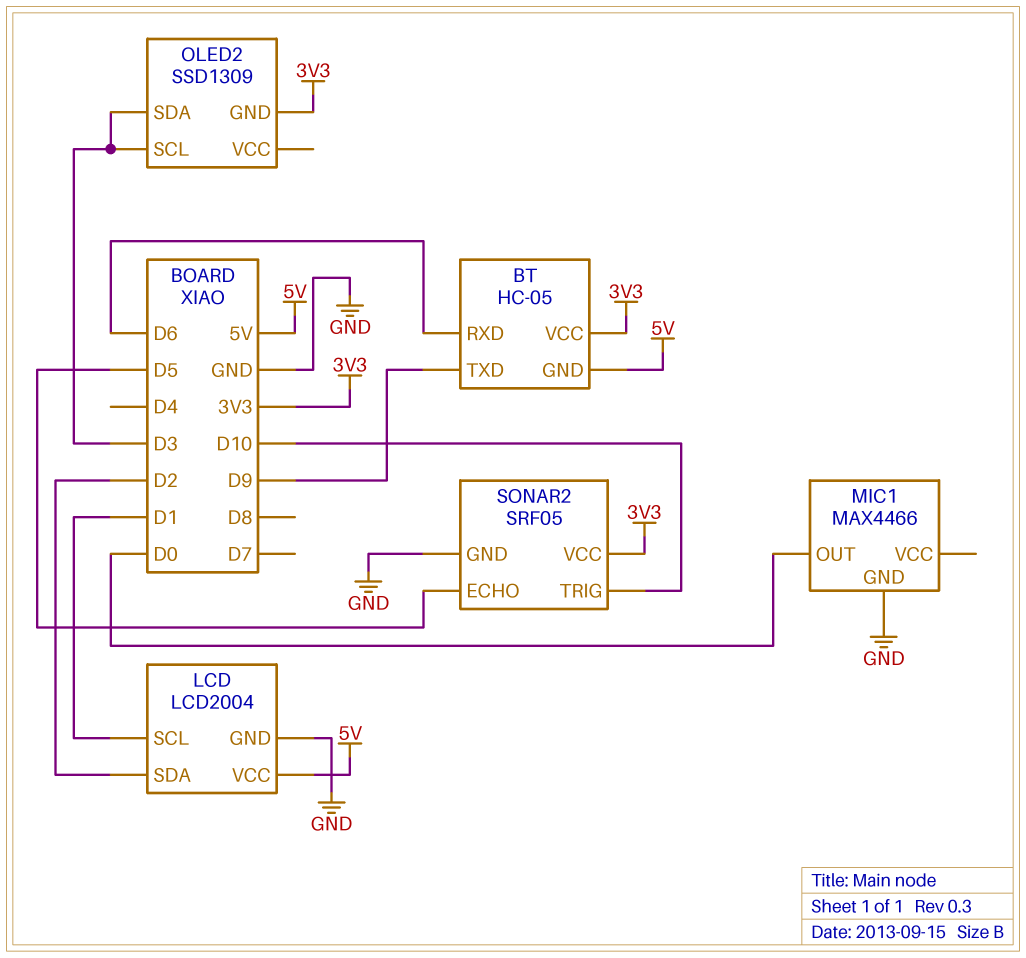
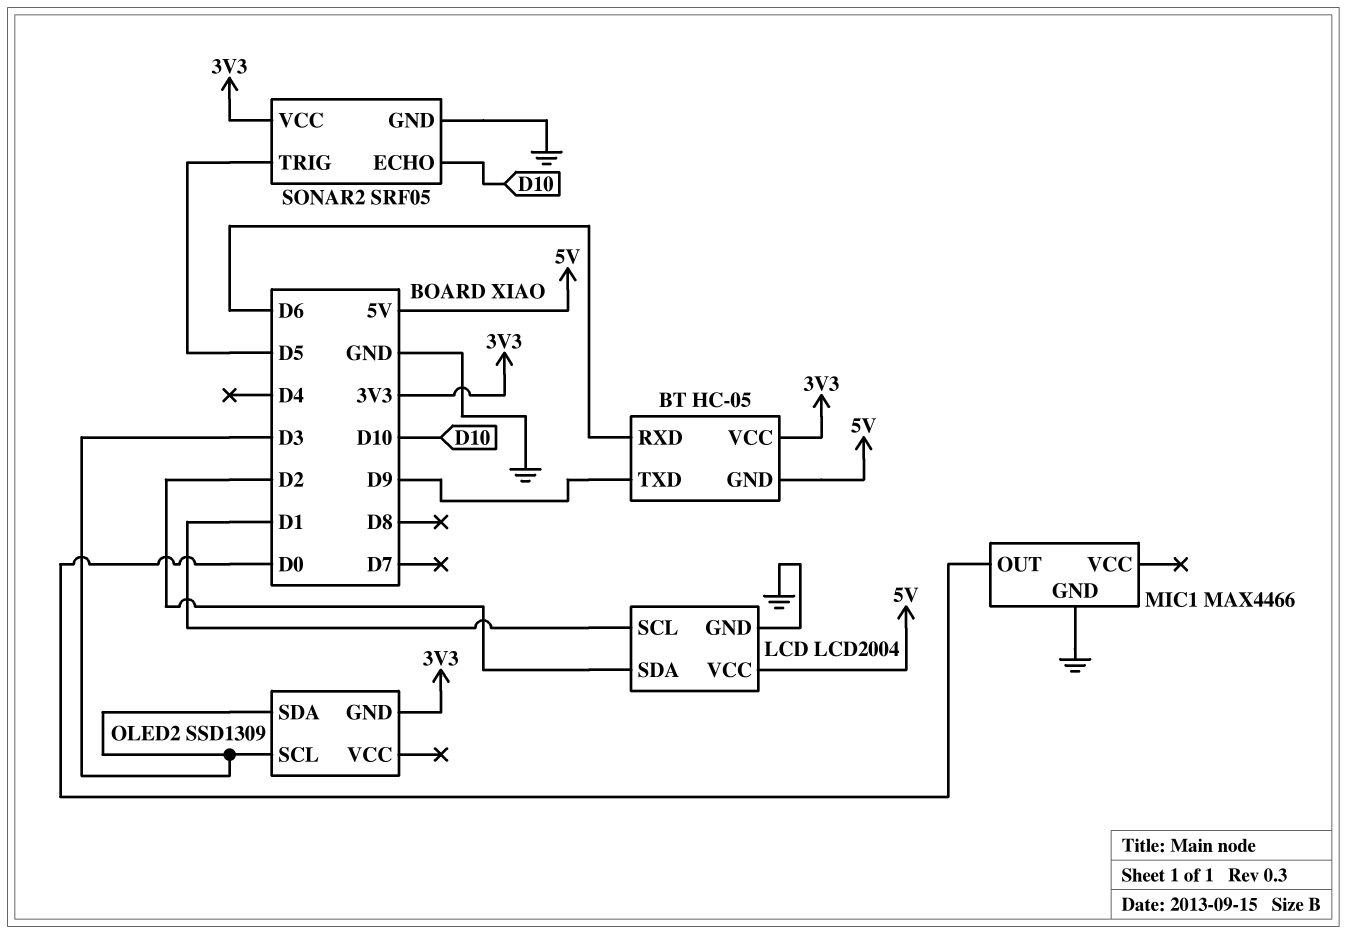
SONAR2 pin ECHO: D5 -> D10
SONAR2 pin TRIG: D10 -> D5

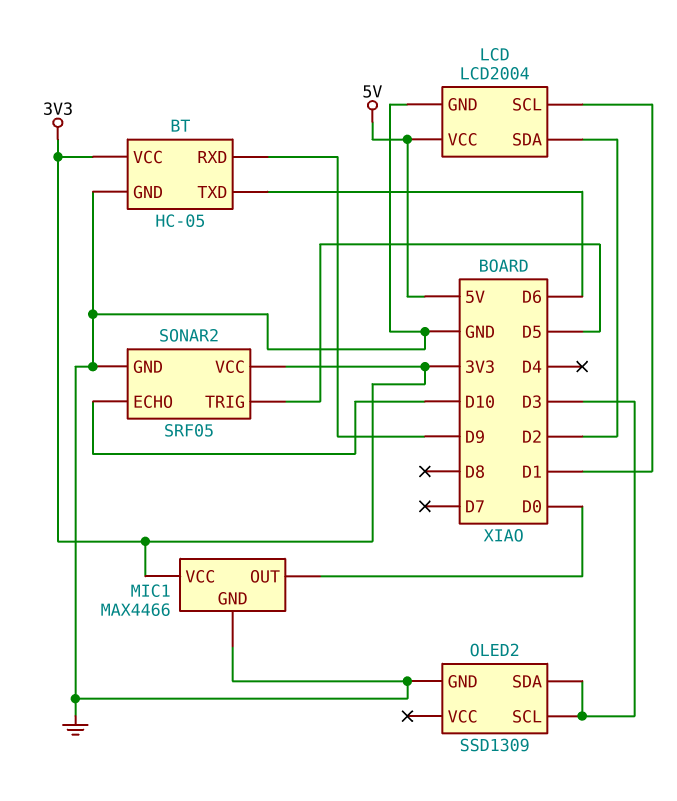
BT pin GND: 5V -> GND
BT pin RXD: D6 -> D9
BT pin TXD: D9 -> D6
MIC1 pin VCC: none -> 3V3
OLED2 pin GND: 3V3 -> GND

